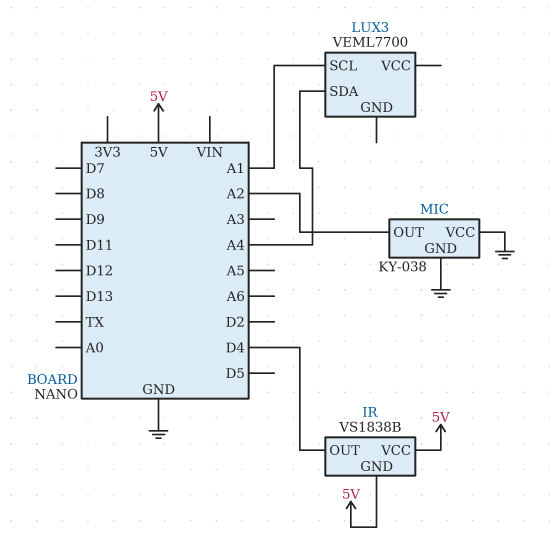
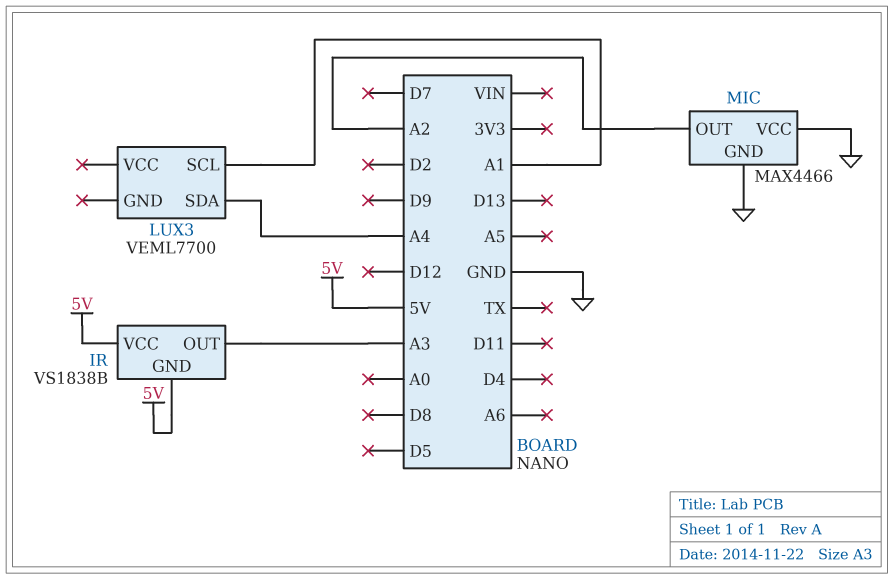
IR pin OUT: D4 -> A3
MIC: KY-038 -> MAX4466

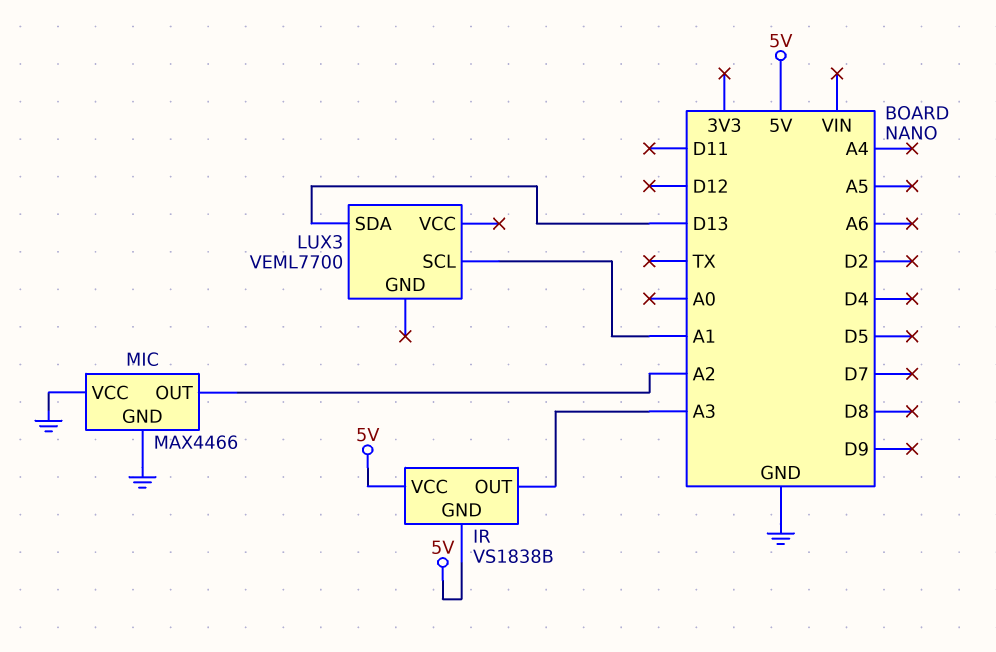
LUX3 pin SDA: A4 -> D13

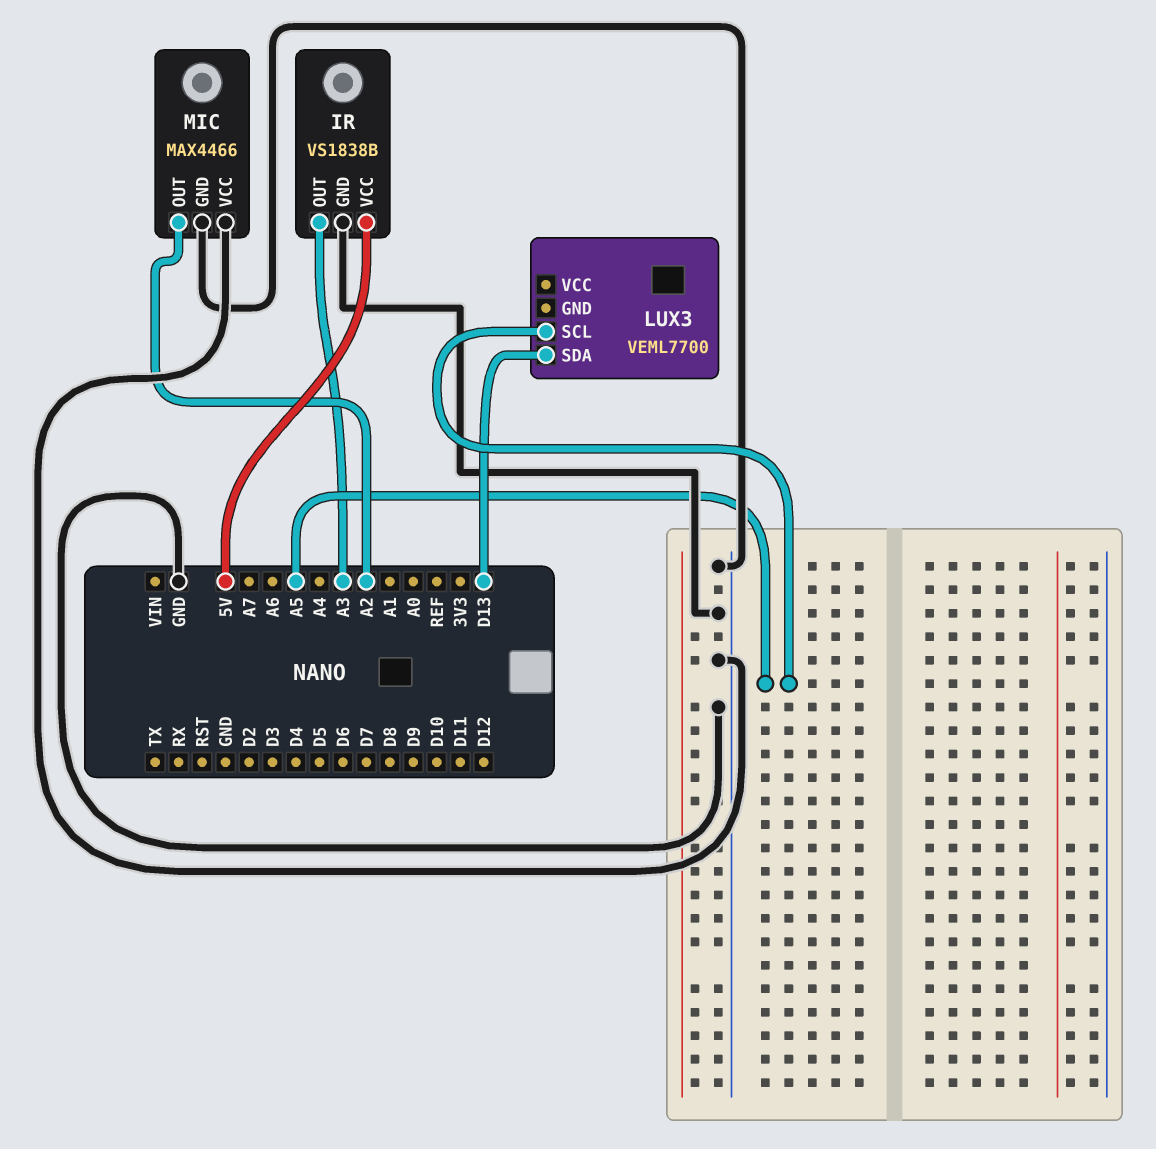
IR pin GND: 5V -> GND
LUX3 pin SCL: A1 -> A5

